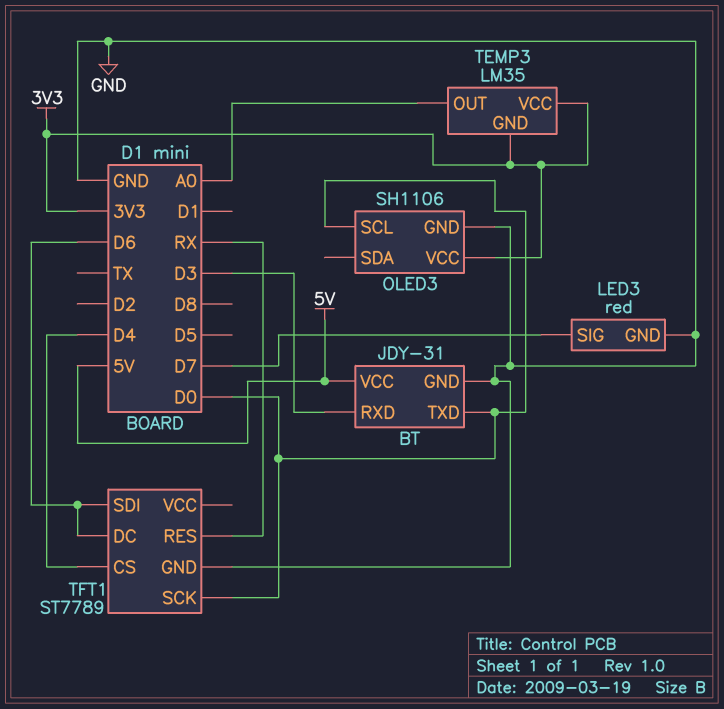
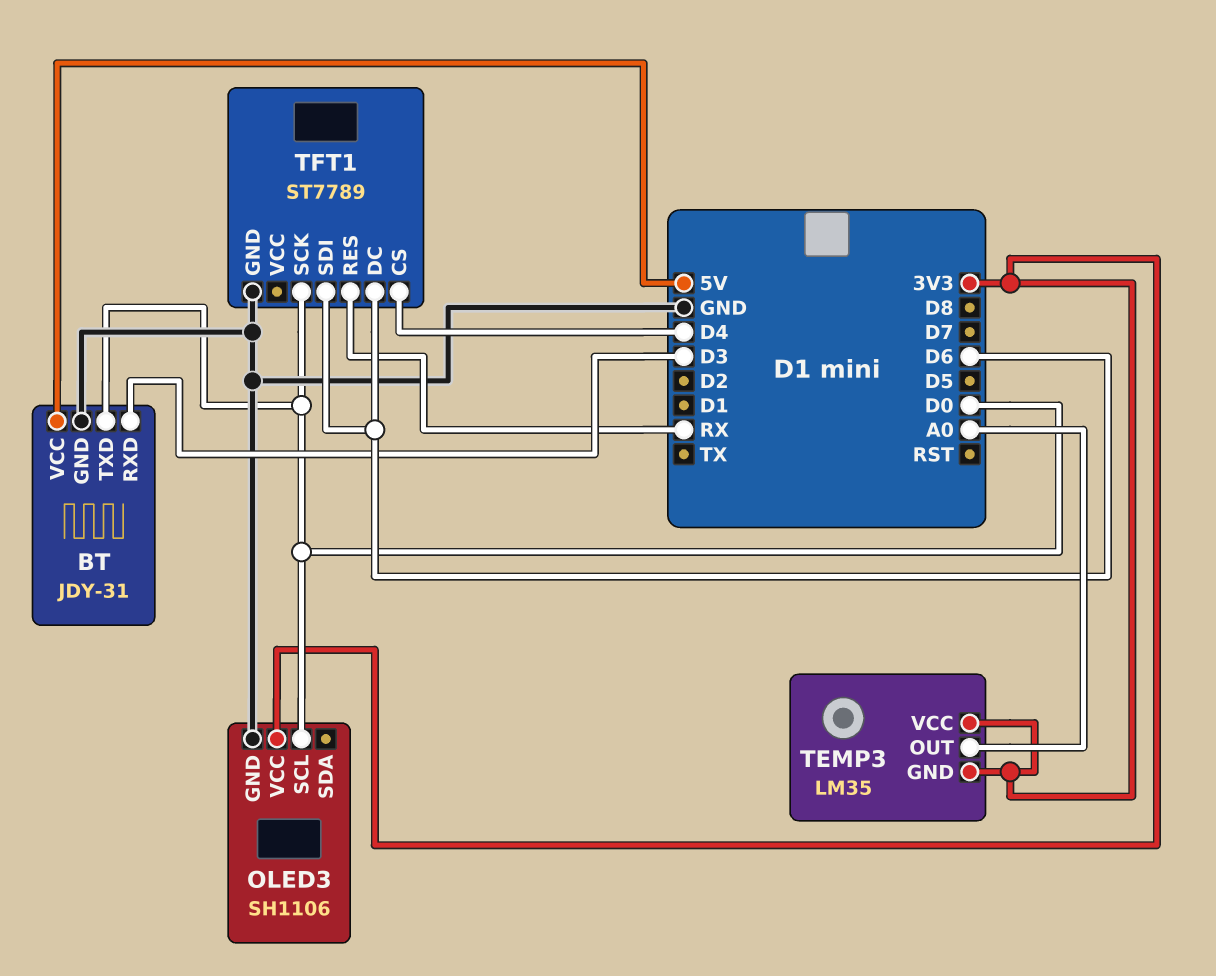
LED3: red -> none
LED3 pin GND: GND -> none
LED3 pin SIG: D7 -> none

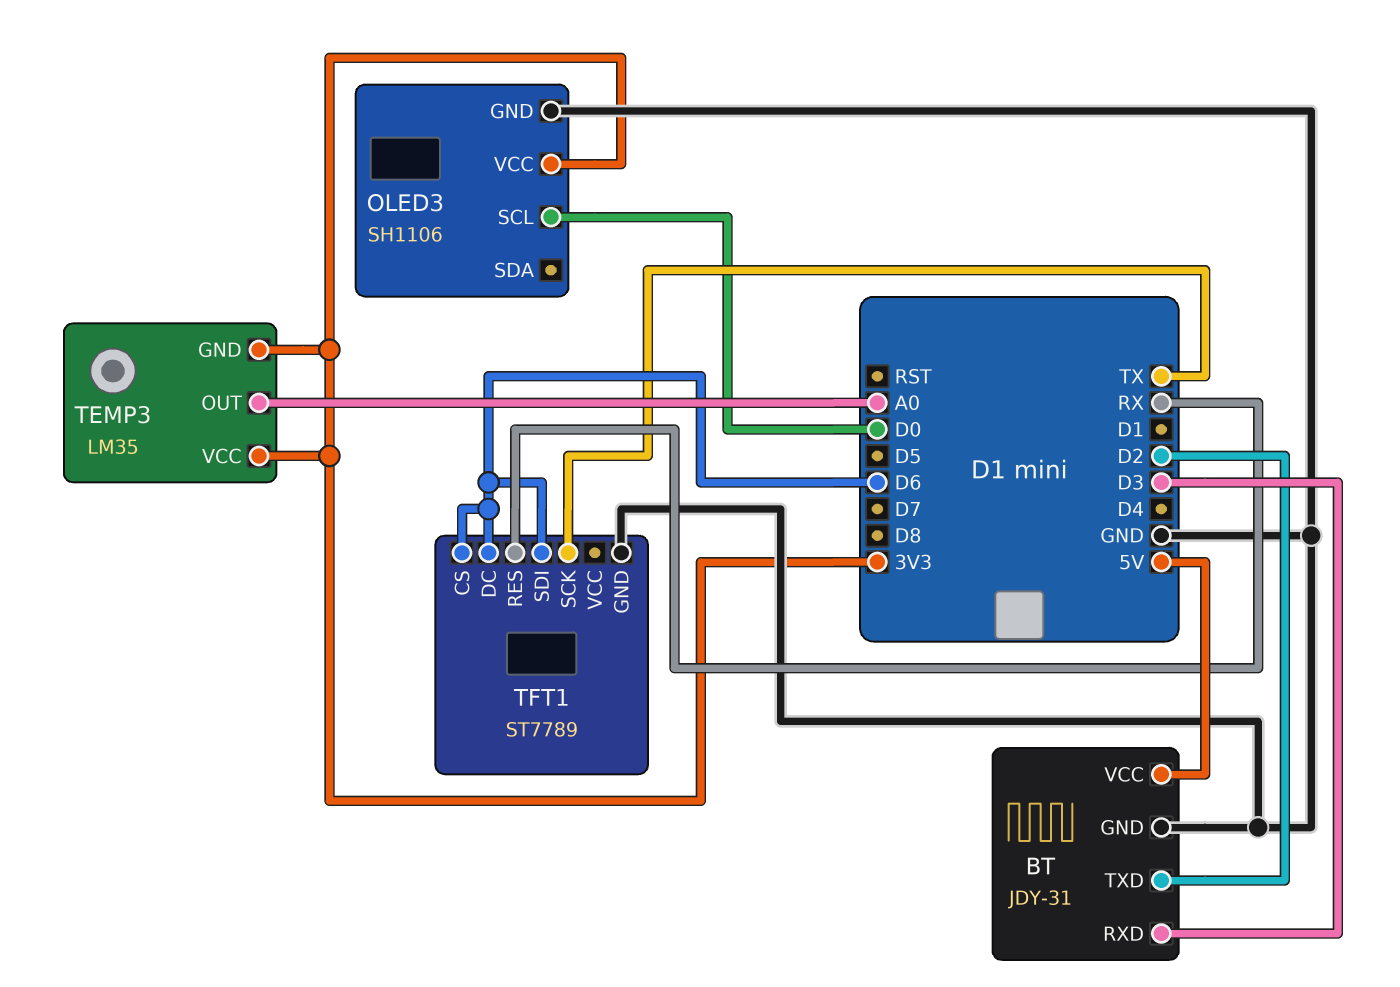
BT pin TXD: D0 -> D2
TFT1 pin CS: D4 -> D6
TFT1 pin SCK: D0 -> TX

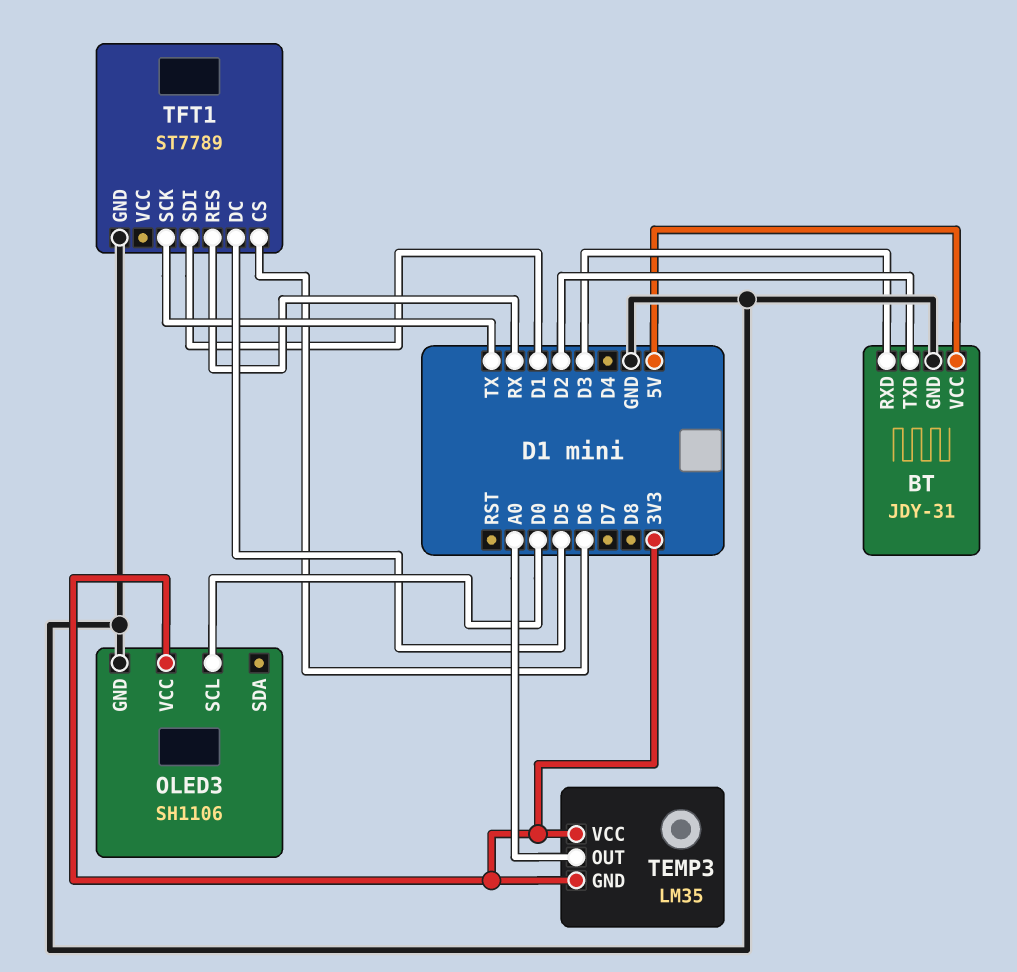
TFT1 pin DC: D6 -> D5
TFT1 pin SDI: D6 -> D1

